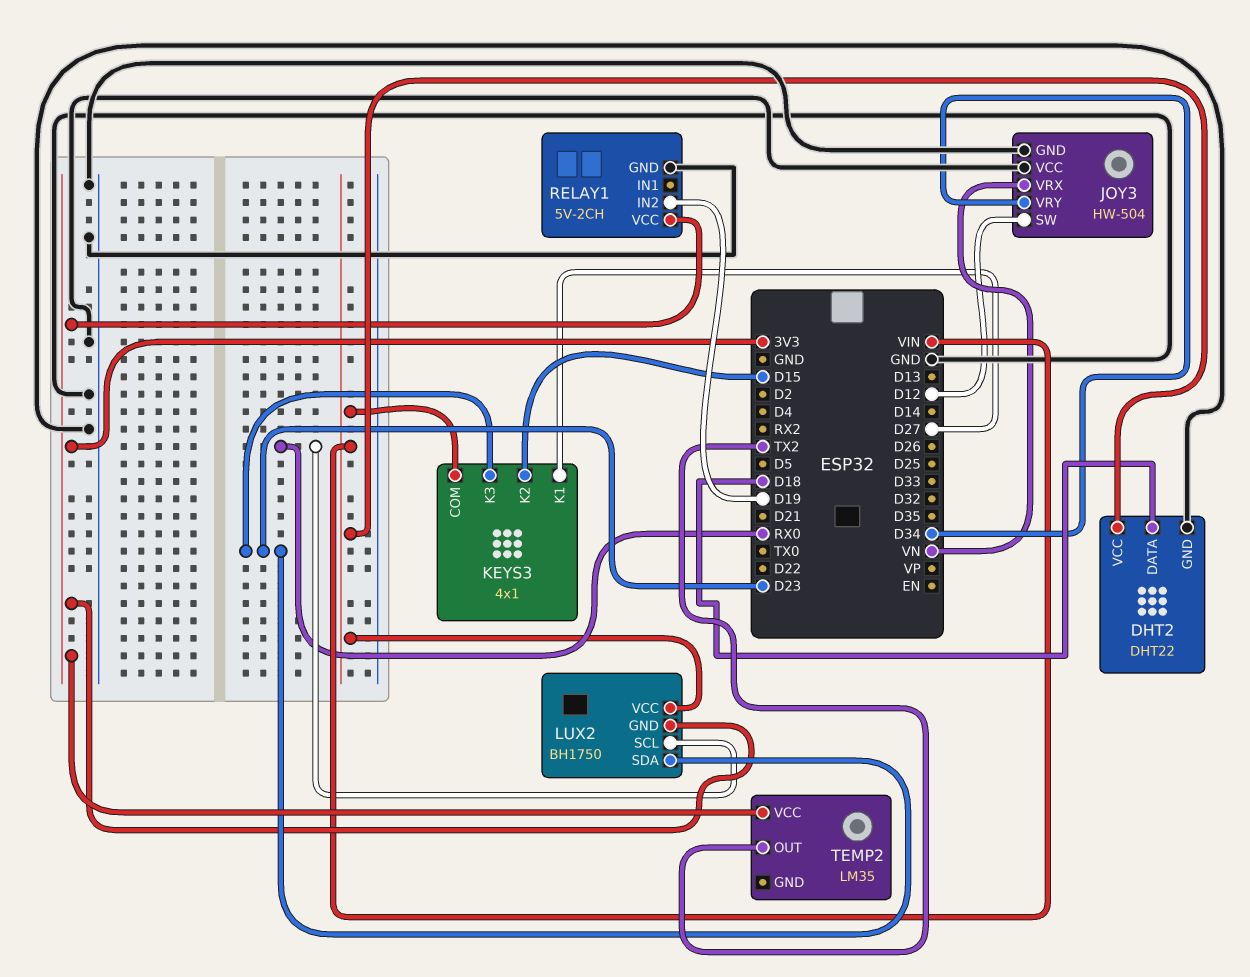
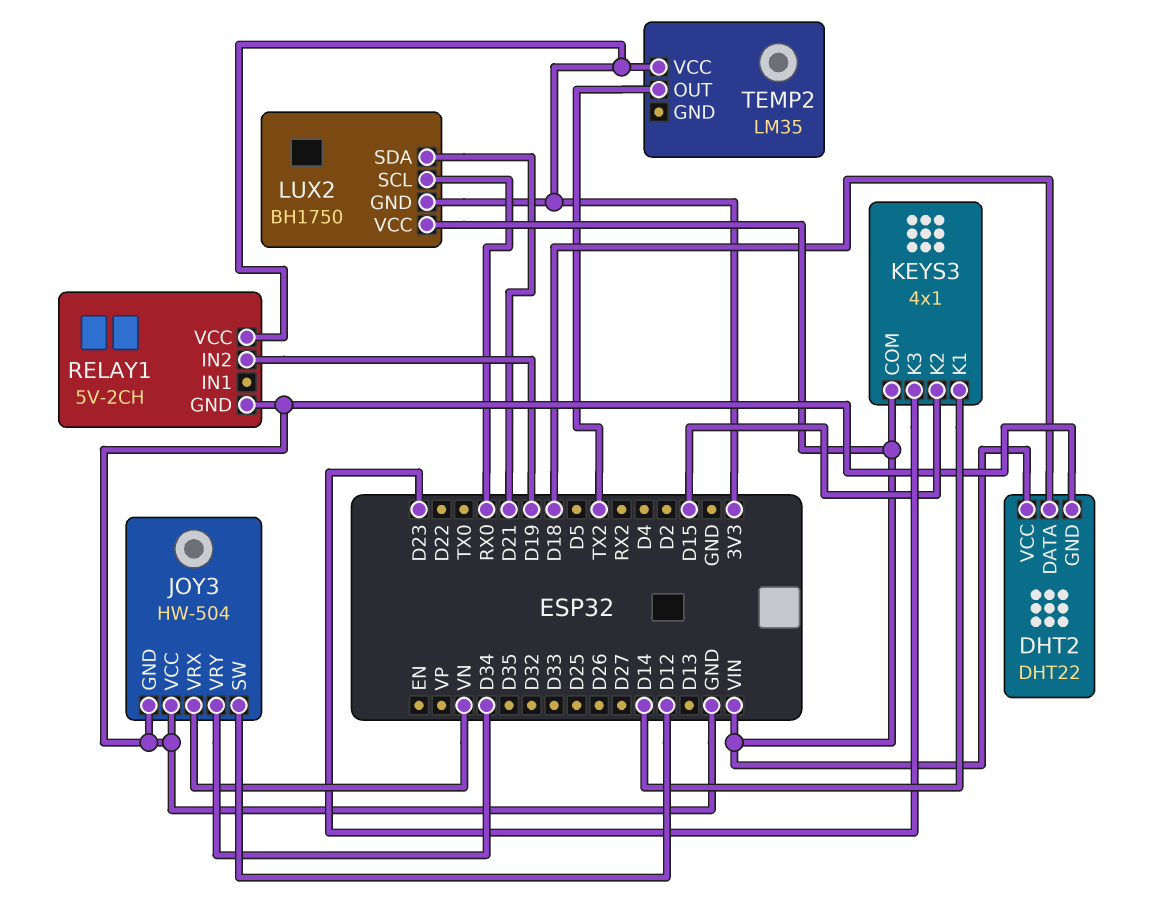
KEYS3 pin K1: D27 -> D14
LUX2 pin SDA: D23 -> D21

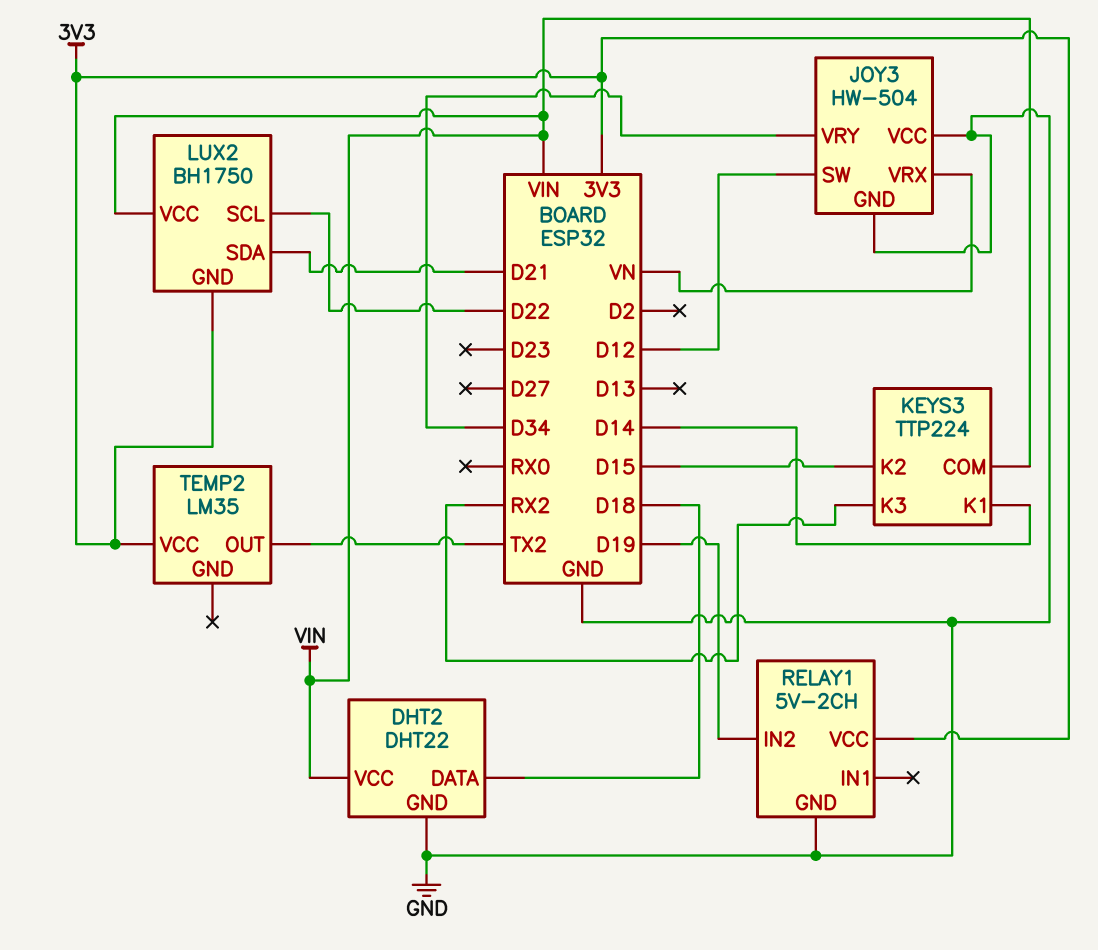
KEYS3: 4x1 -> TTP224
KEYS3 pin K3: D23 -> RX2
LUX2 pin SCL: RX0 -> D22

